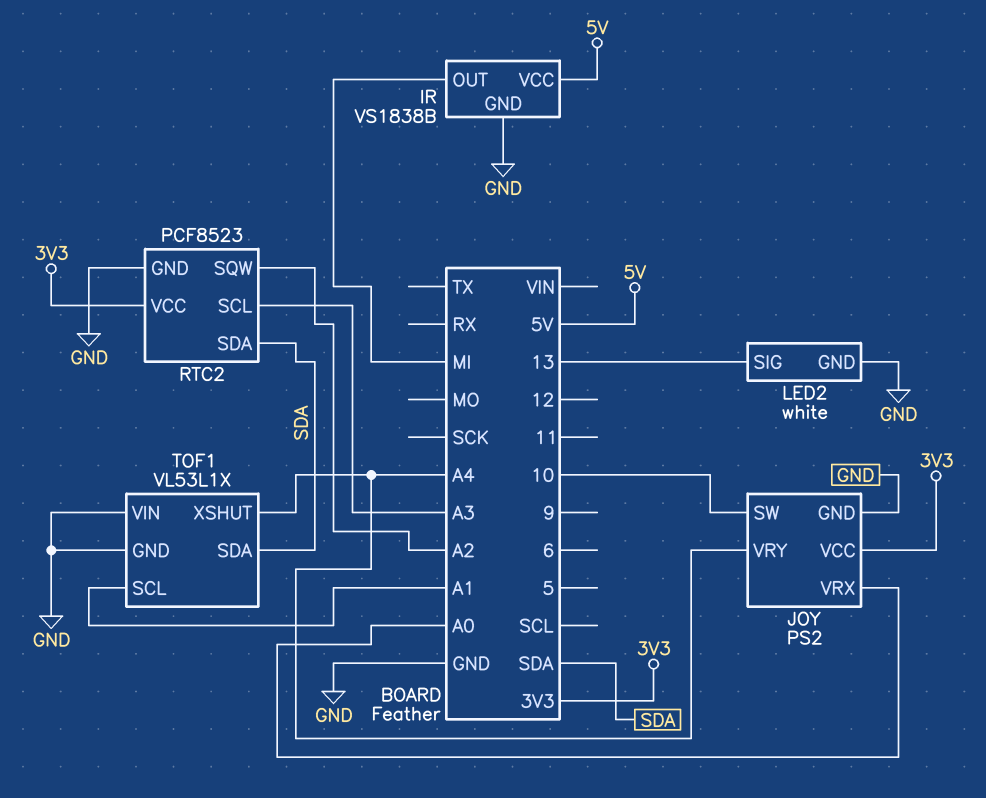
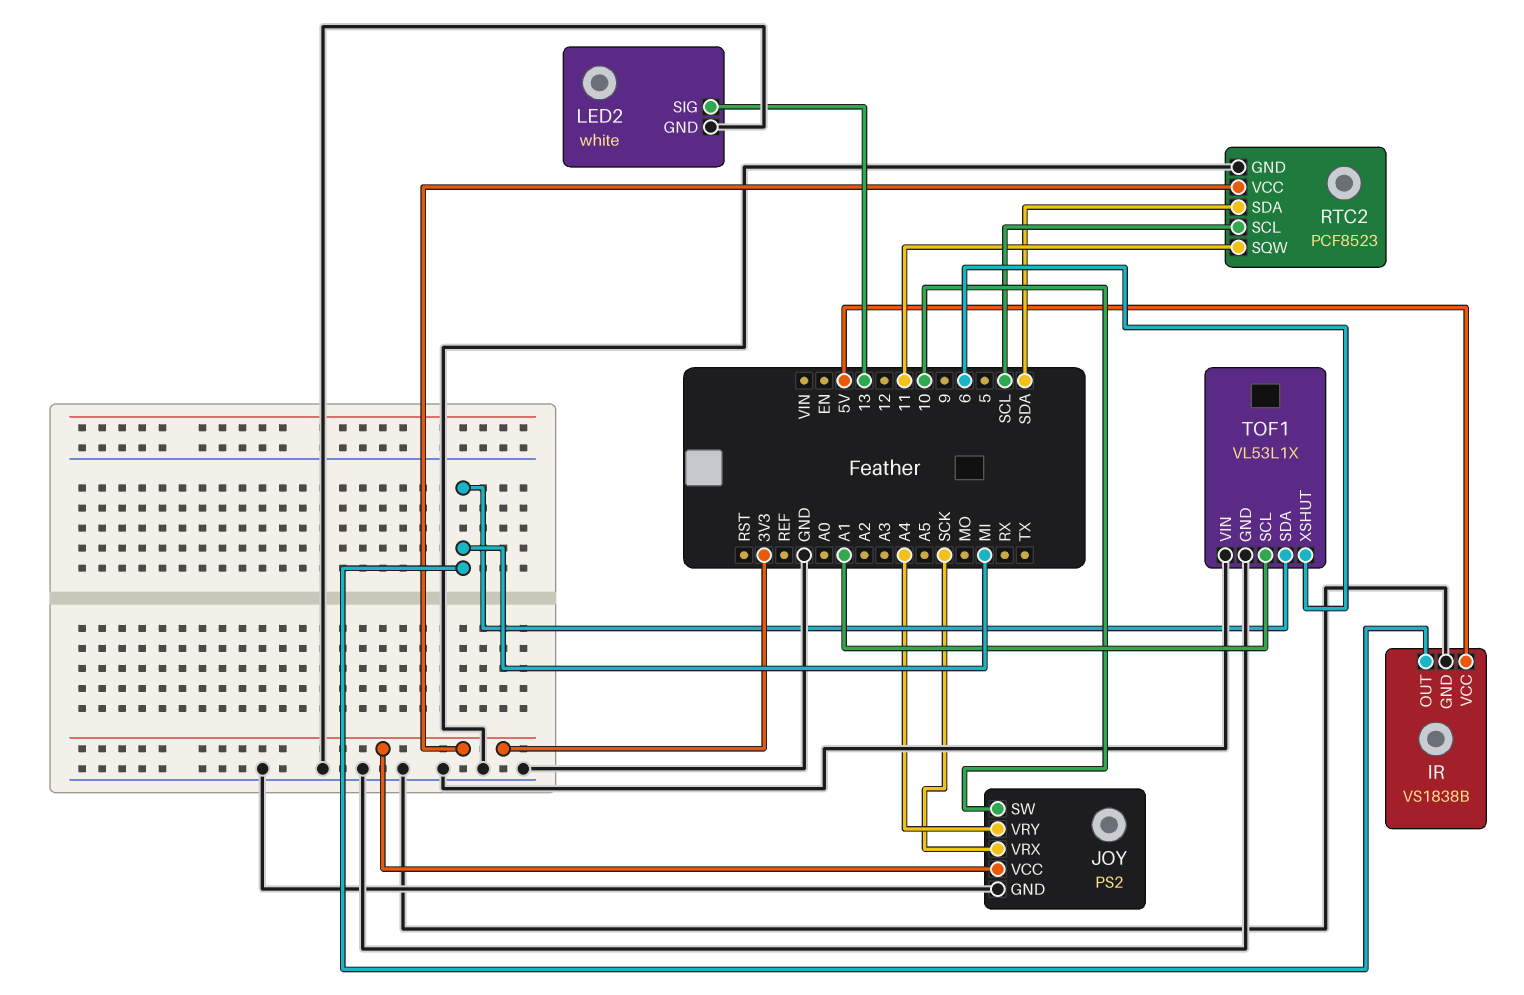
JOY pin VRX: A0 -> SCK
RTC2 pin SCL: A3 -> SCL
RTC2 pin SQW: A2 -> 11
TOF1 pin SDA: SDA -> MI
TOF1 pin XSHUT: A4 -> 6

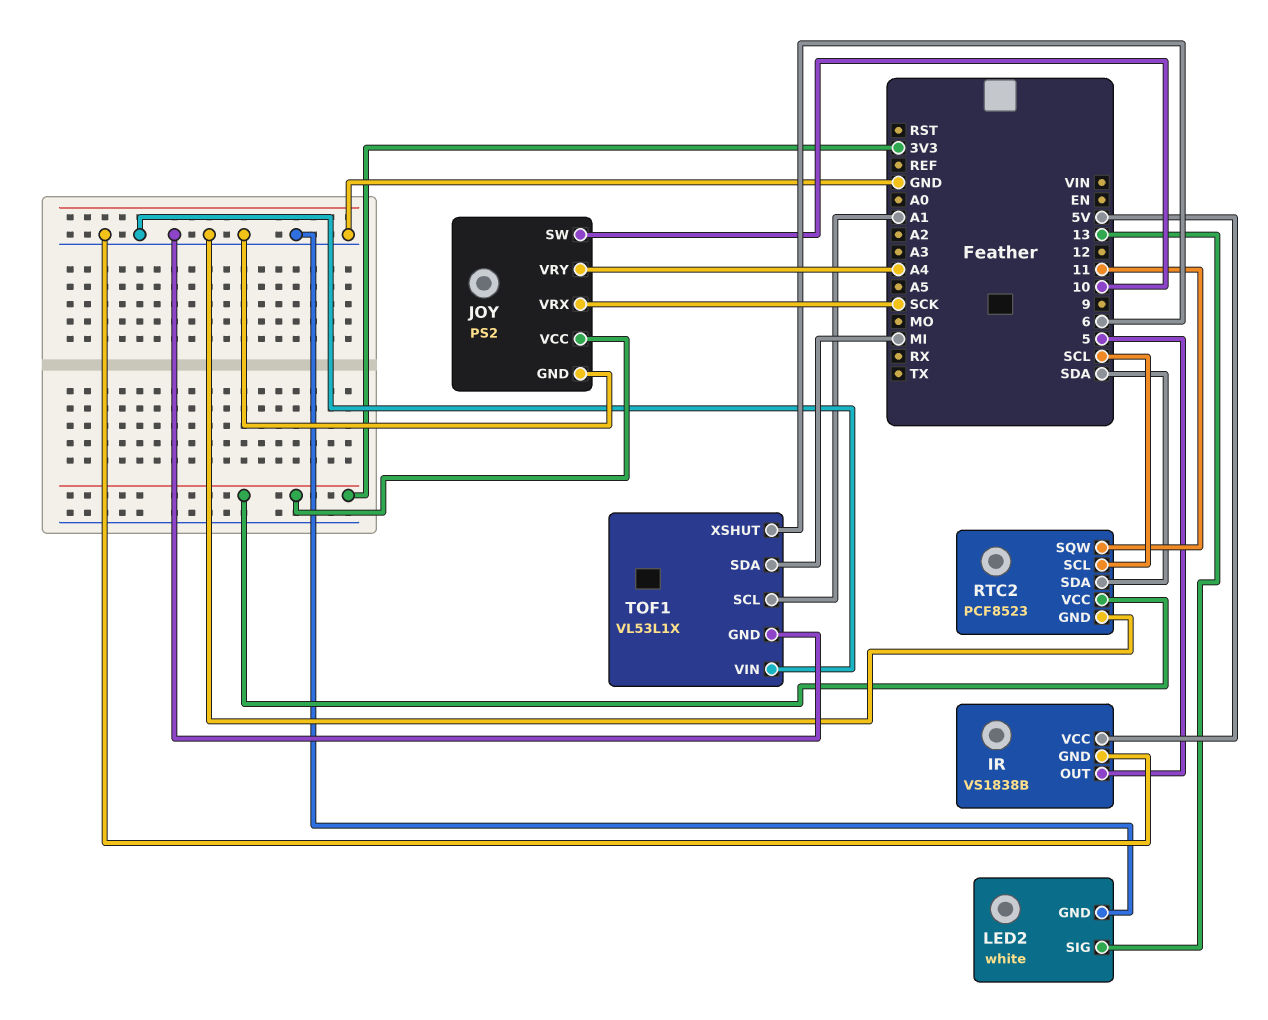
IR pin OUT: MI -> 5

